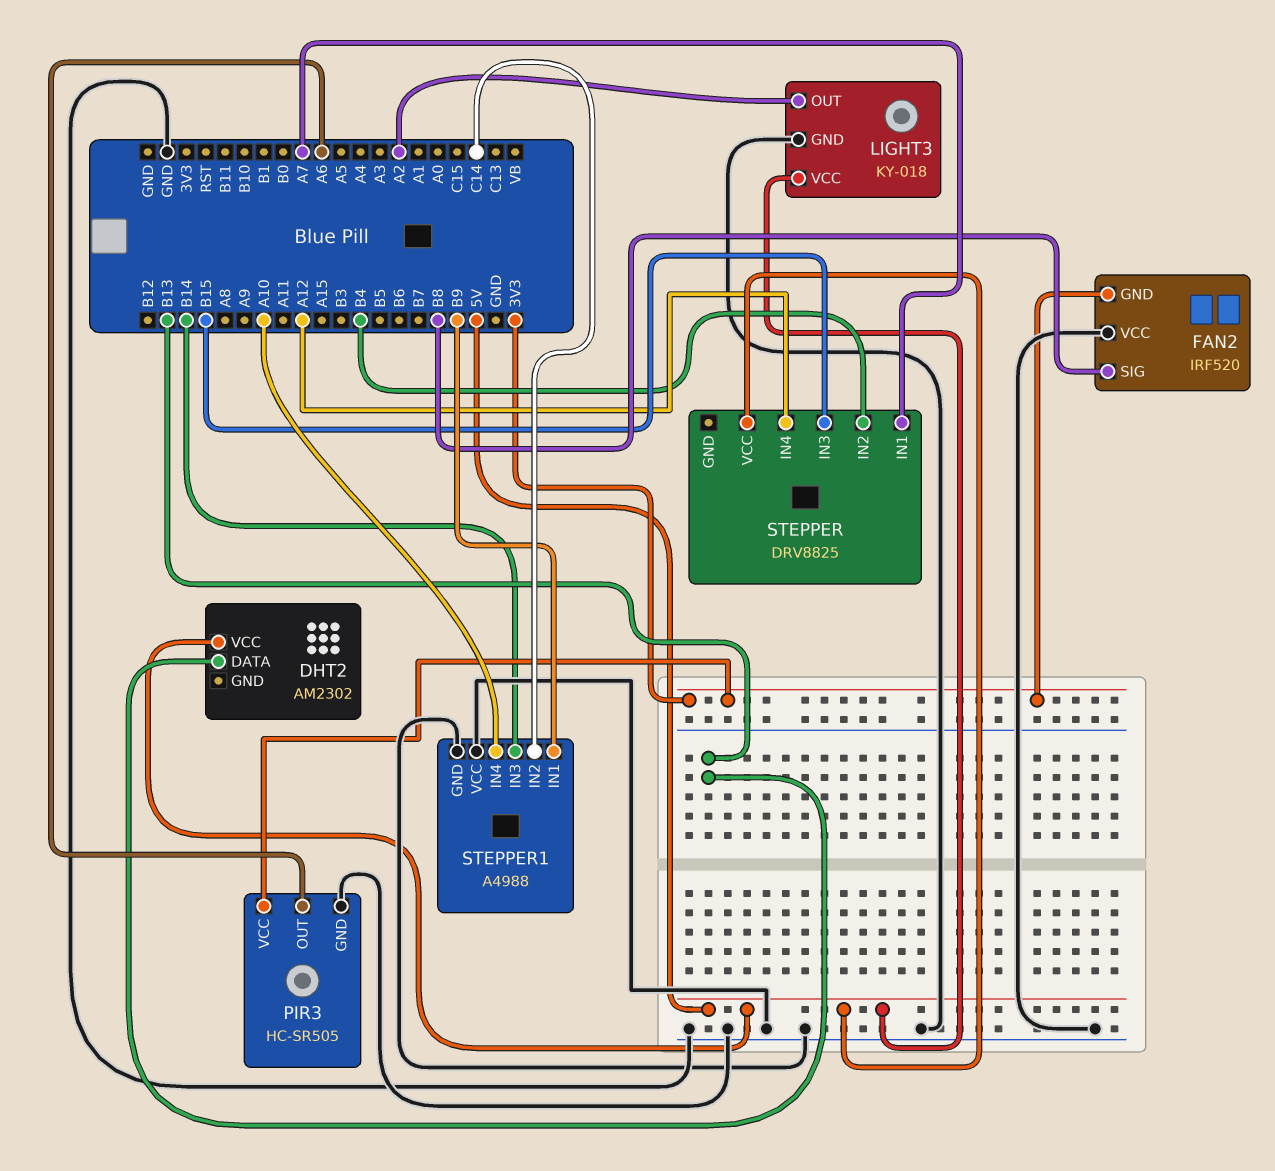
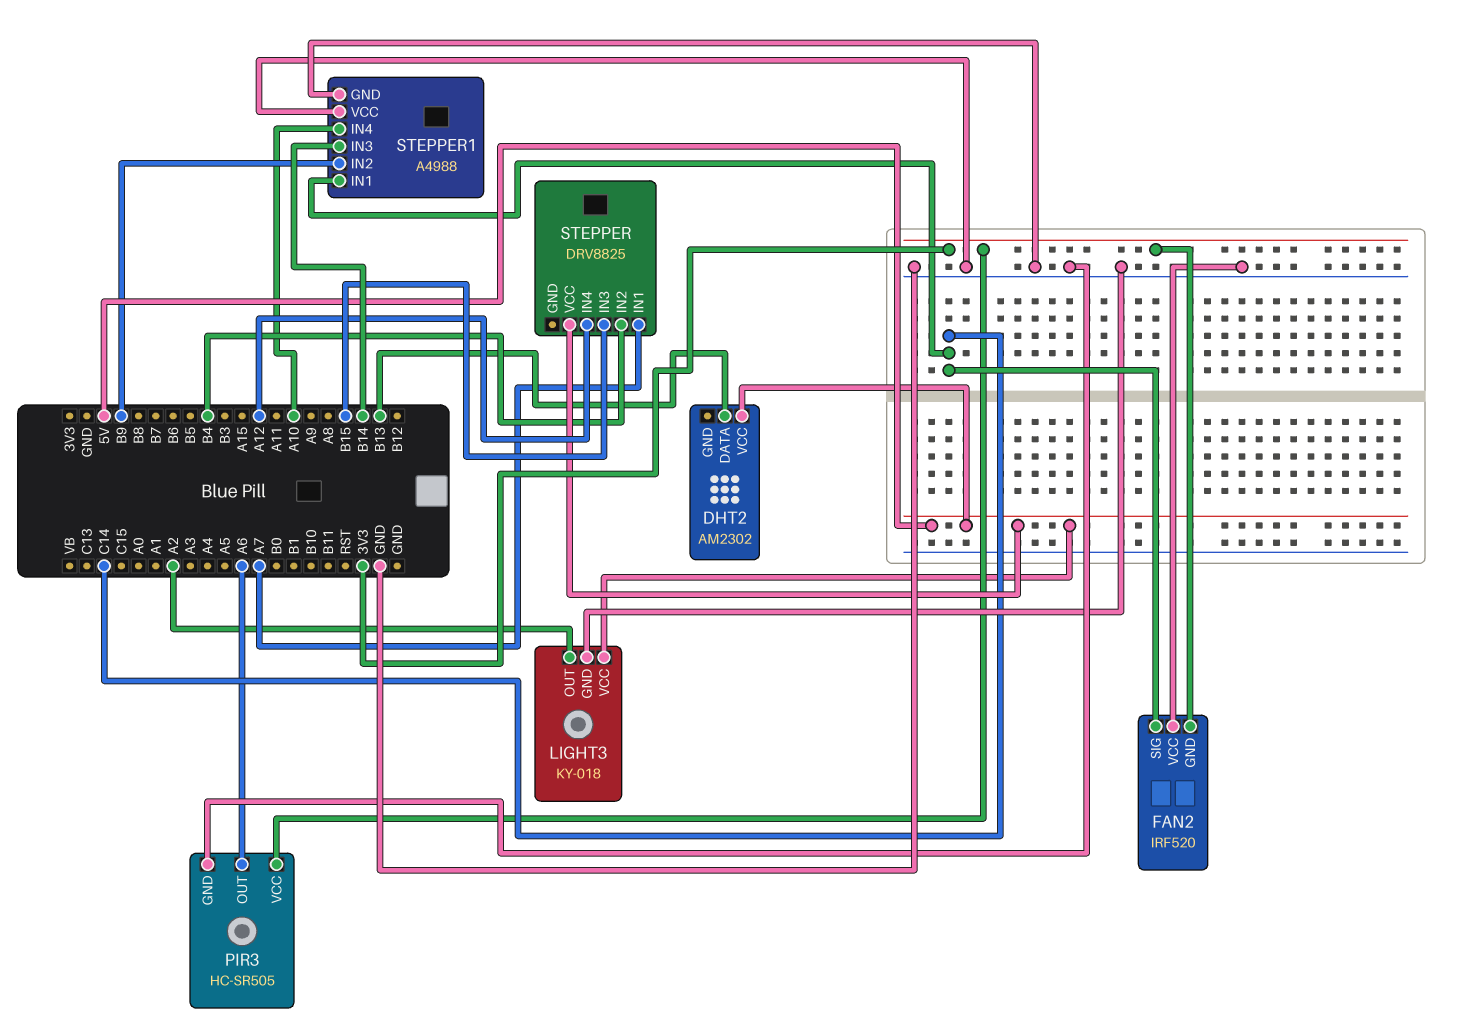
FAN2 pin SIG: B8 -> C14
STEPPER1 pin IN1: B9 -> C14
STEPPER1 pin IN2: C14 -> B9

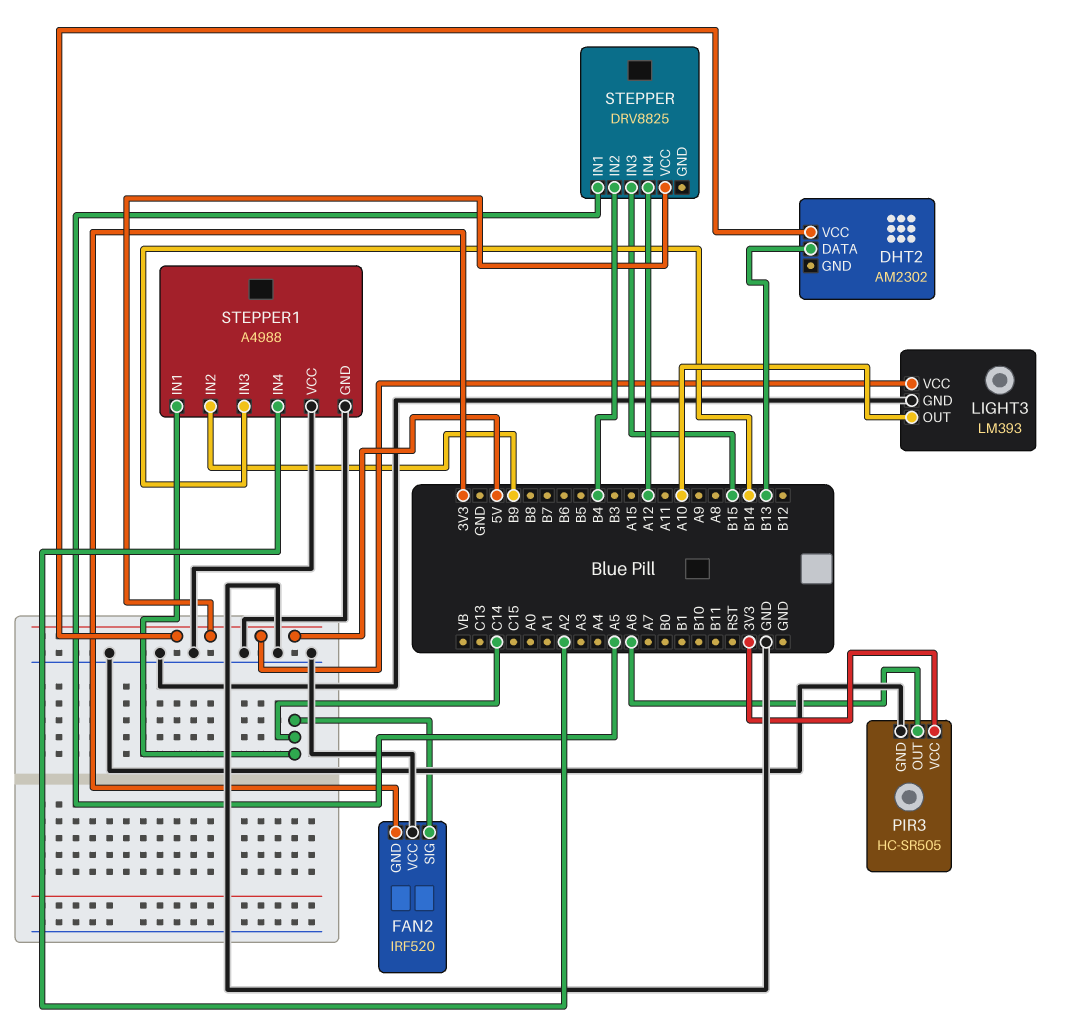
LIGHT3: KY-018 -> LM393
LIGHT3 pin OUT: A2 -> A10
STEPPER pin IN1: A7 -> A5
STEPPER1 pin IN4: A10 -> A2

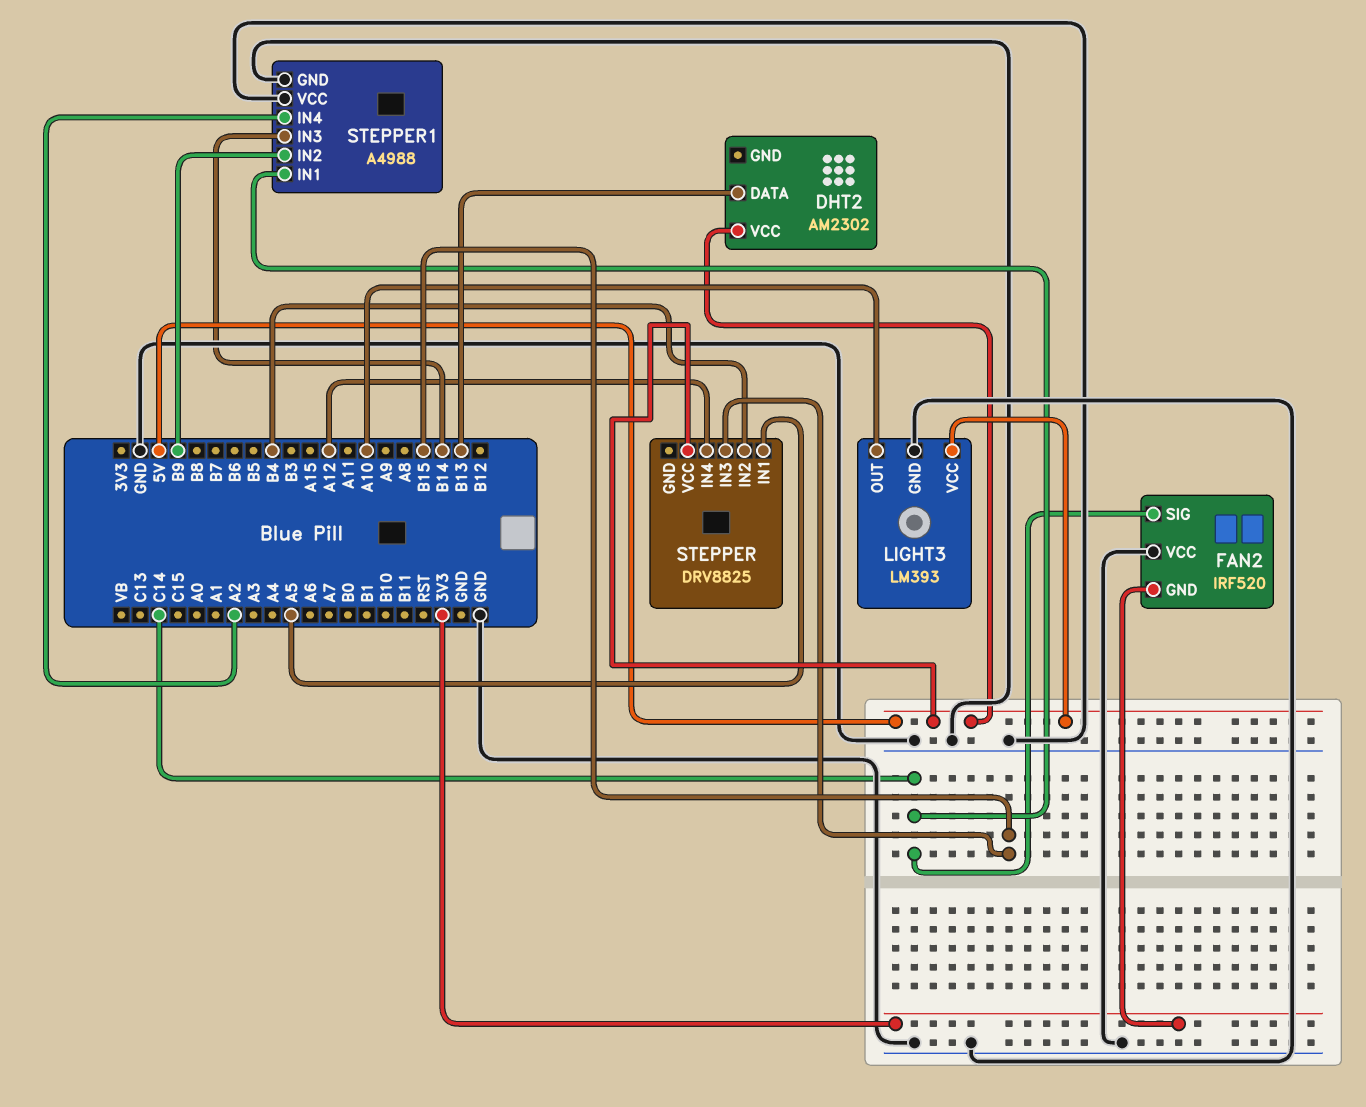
PIR3: HC-SR505 -> none
PIR3 pin GND: GND -> none
PIR3 pin OUT: A6 -> none
PIR3 pin VCC: 3V3 -> none

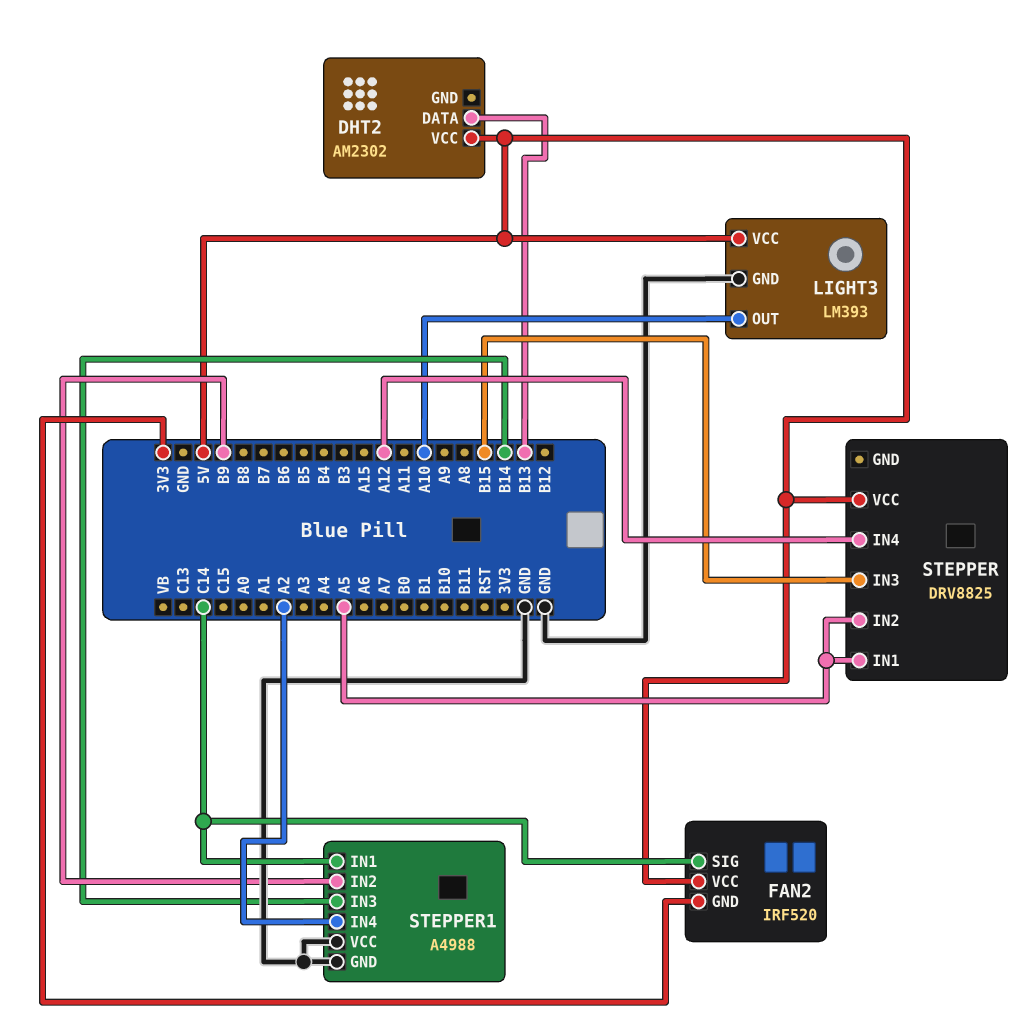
FAN2 pin VCC: GND -> 5V
STEPPER pin IN2: B4 -> A5

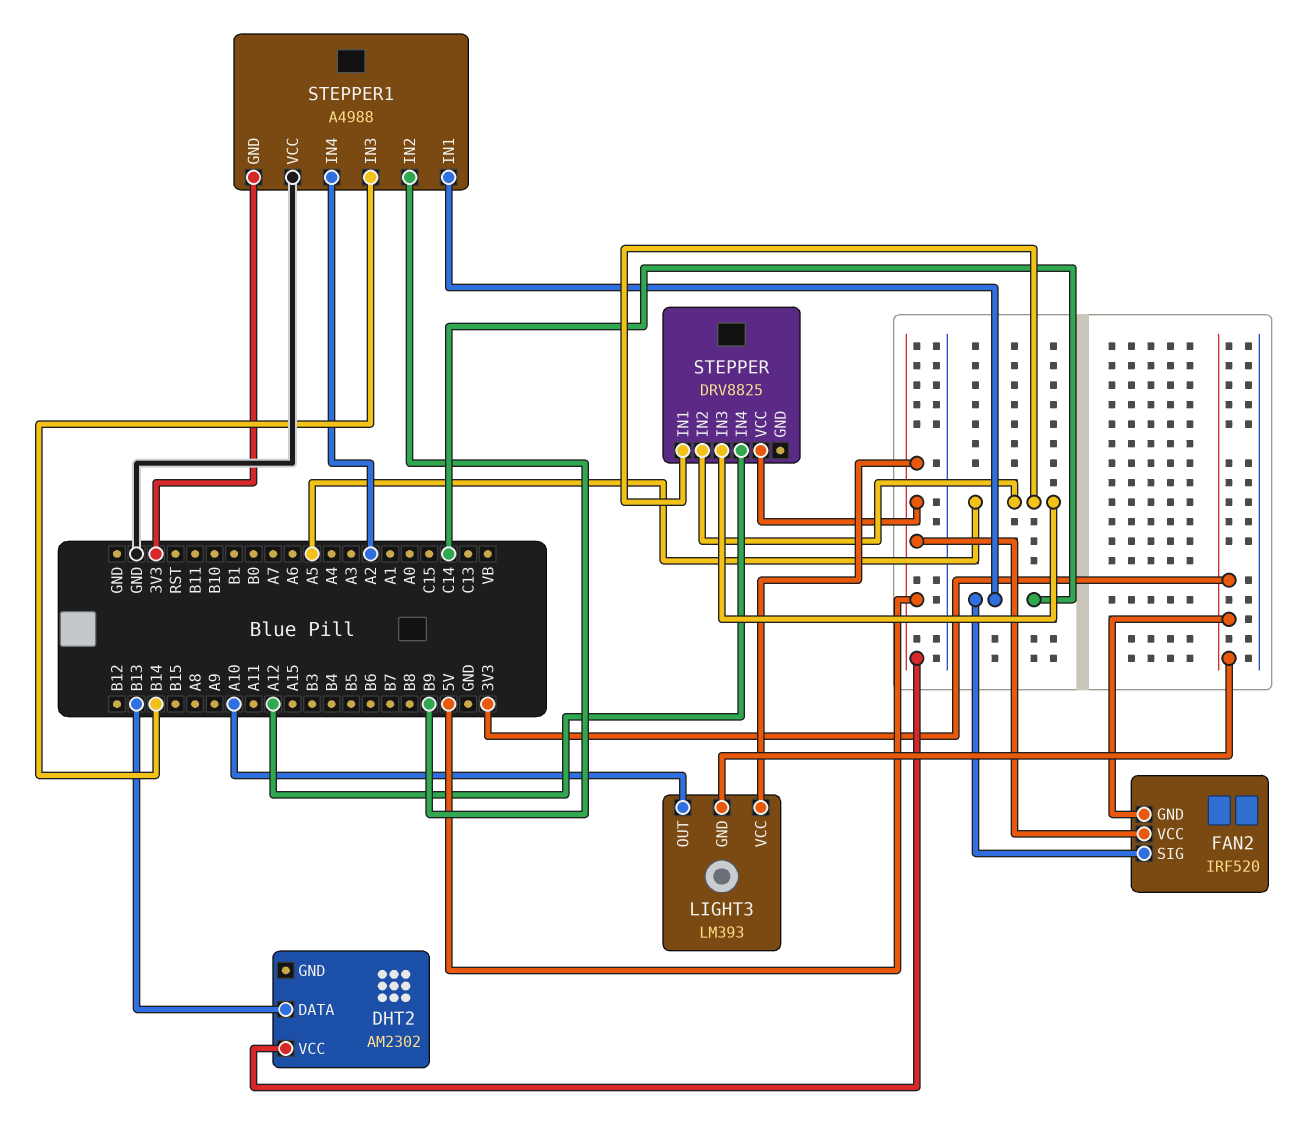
LIGHT3 pin GND: GND -> 3V3
STEPPER pin IN3: B15 -> A5
STEPPER1 pin GND: GND -> 3V3

